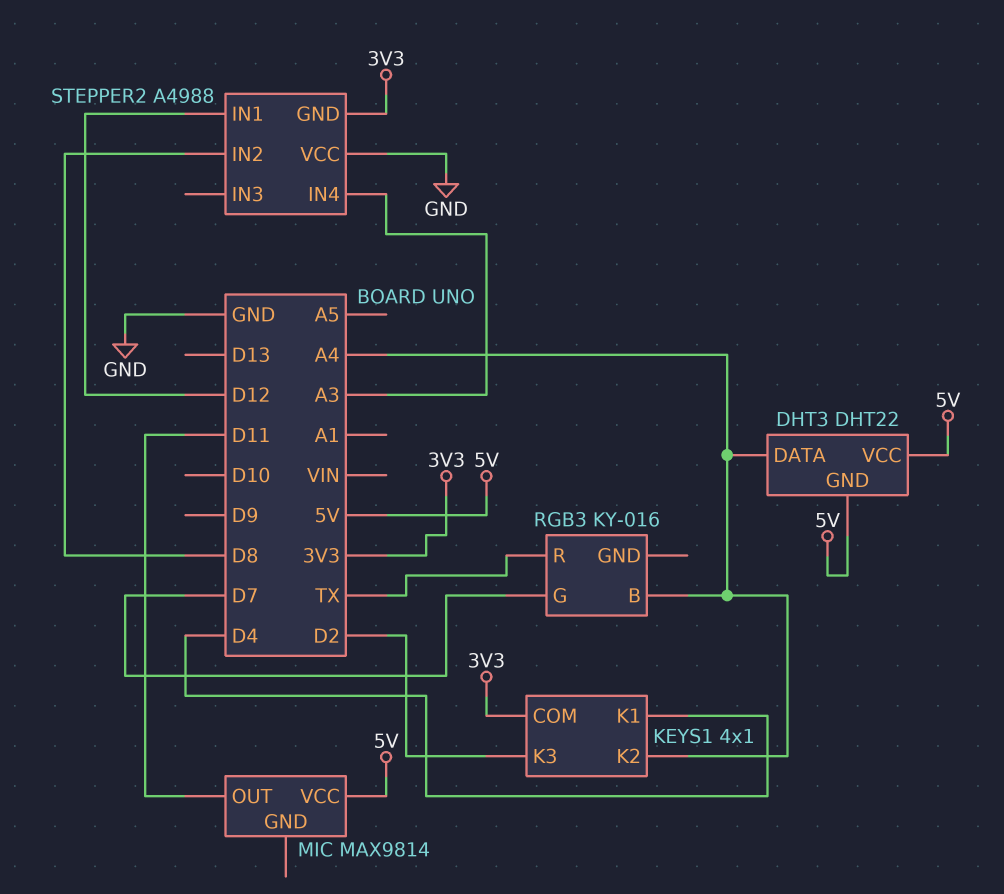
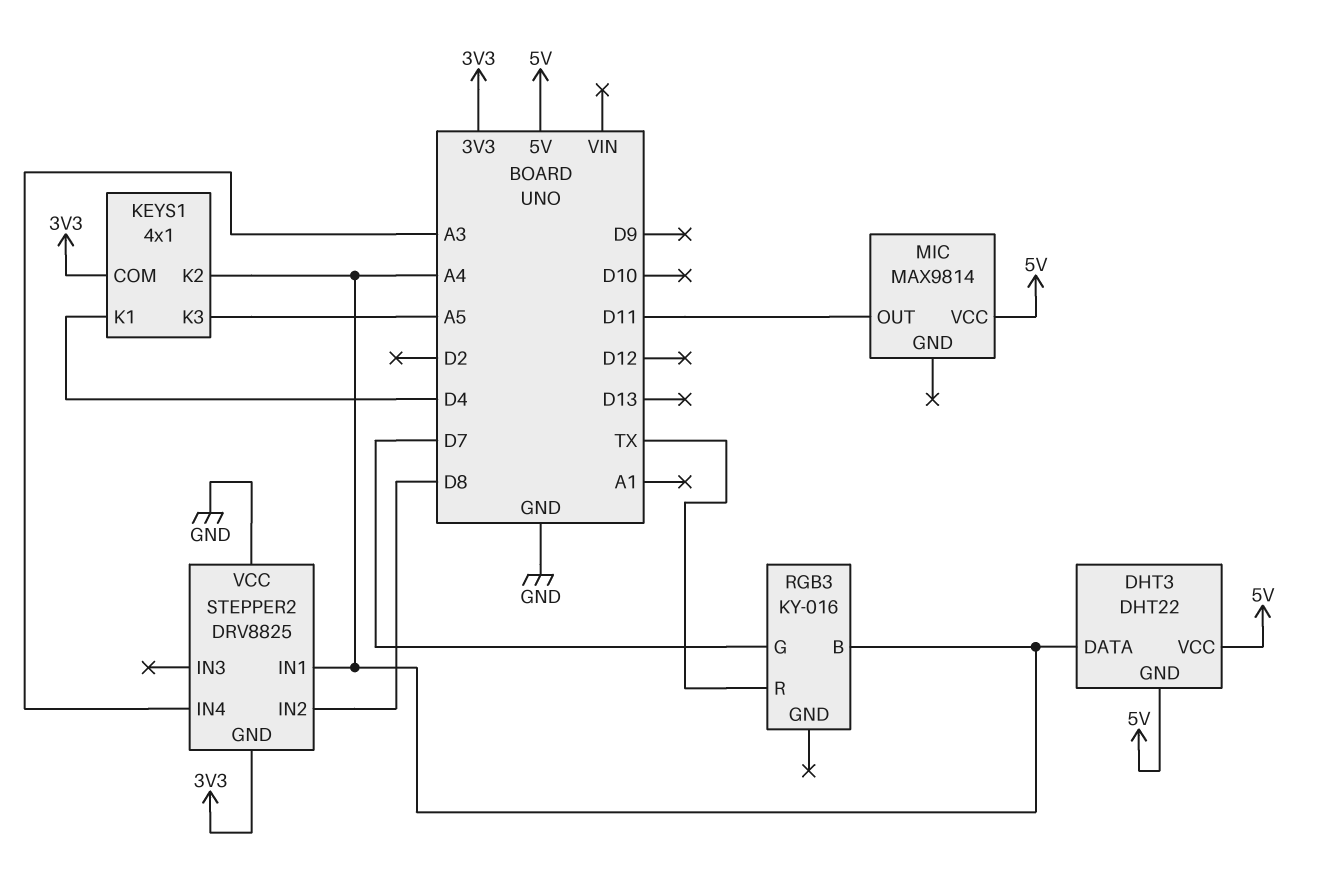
KEYS1 pin K3: D2 -> A5
STEPPER2: A4988 -> DRV8825
STEPPER2 pin IN1: D12 -> A4

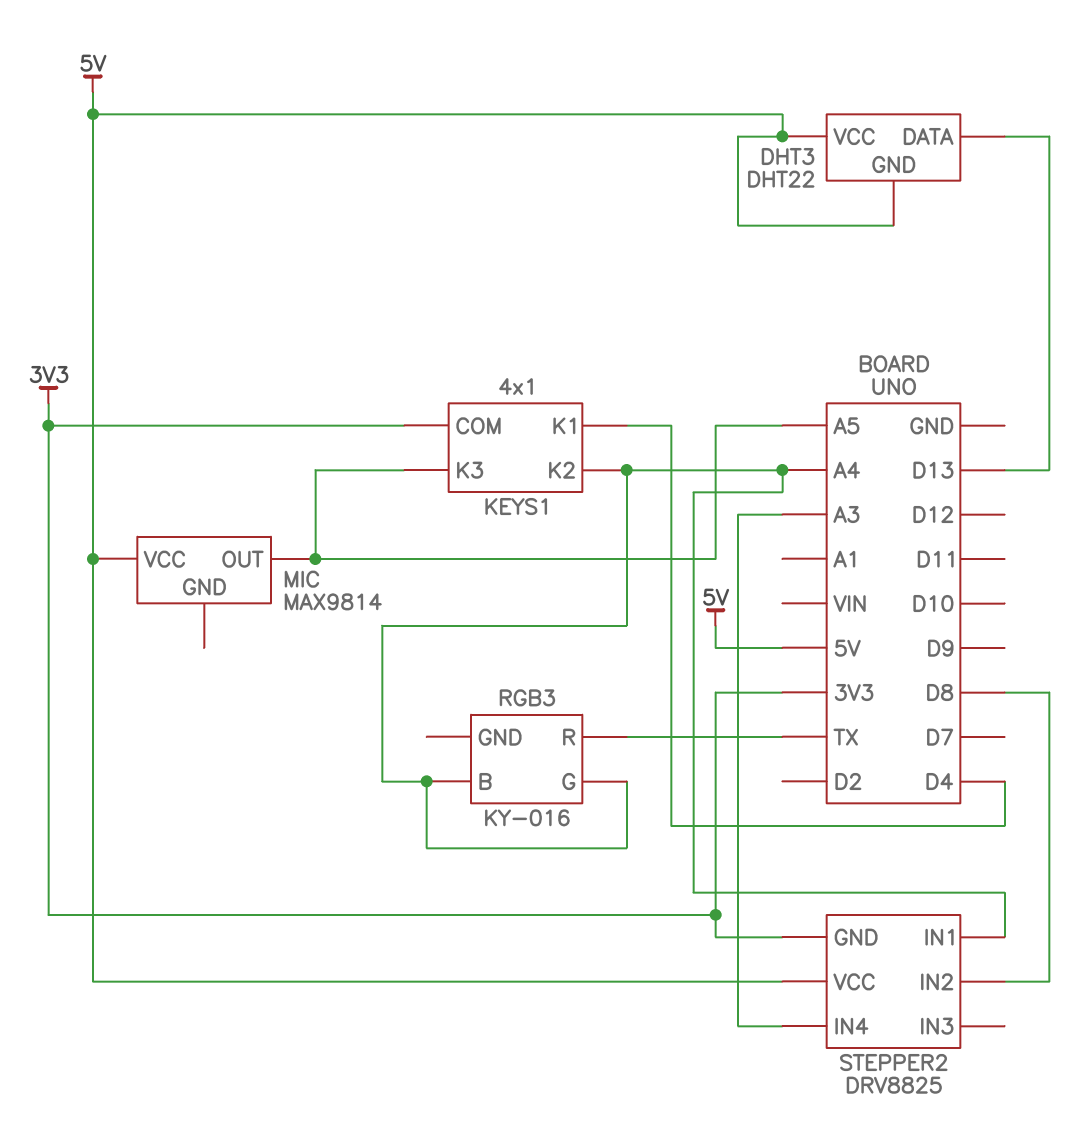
DHT3 pin DATA: A4 -> D13
MIC pin OUT: D11 -> A5
RGB3 pin G: D7 -> A4
STEPPER2 pin VCC: GND -> 5V

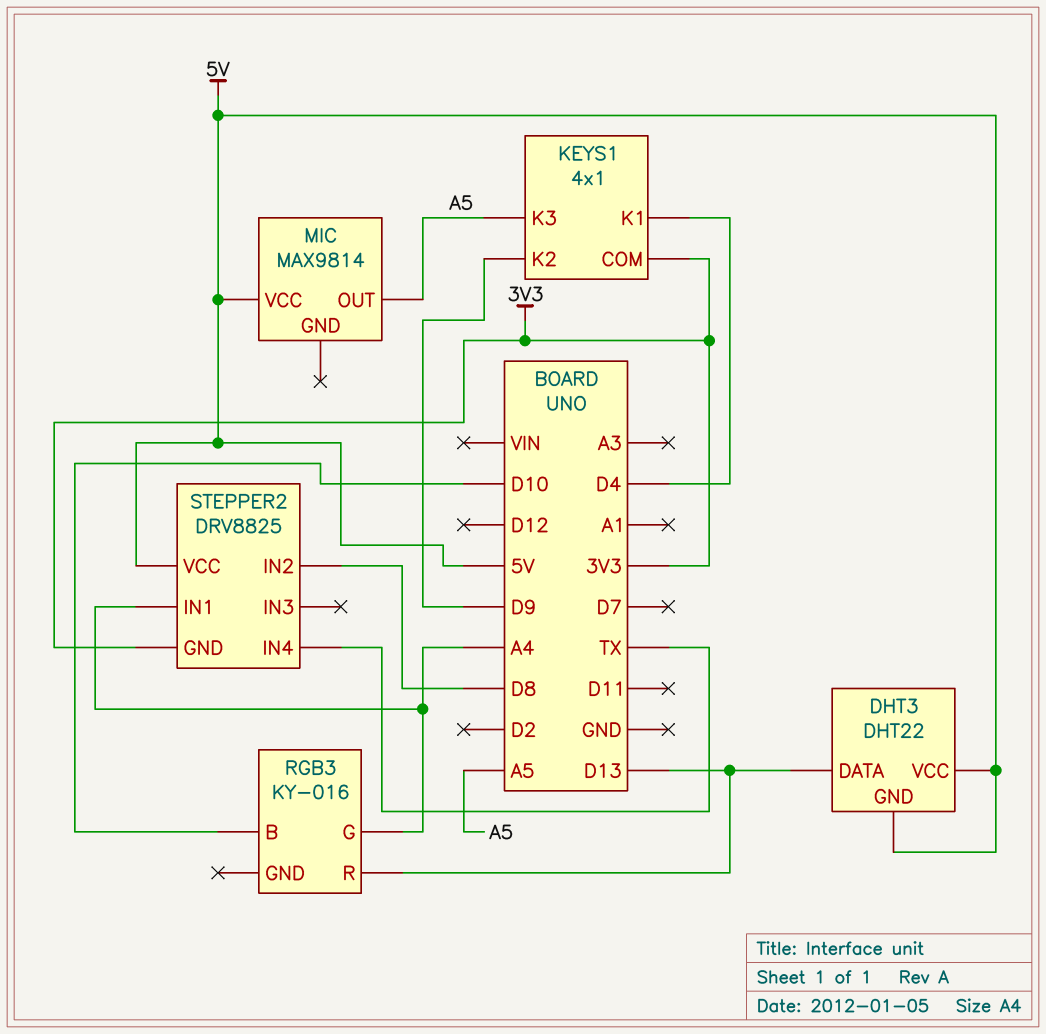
KEYS1 pin K2: A4 -> D9
RGB3 pin B: A4 -> D10
RGB3 pin R: TX -> D13
STEPPER2 pin IN4: A3 -> TX

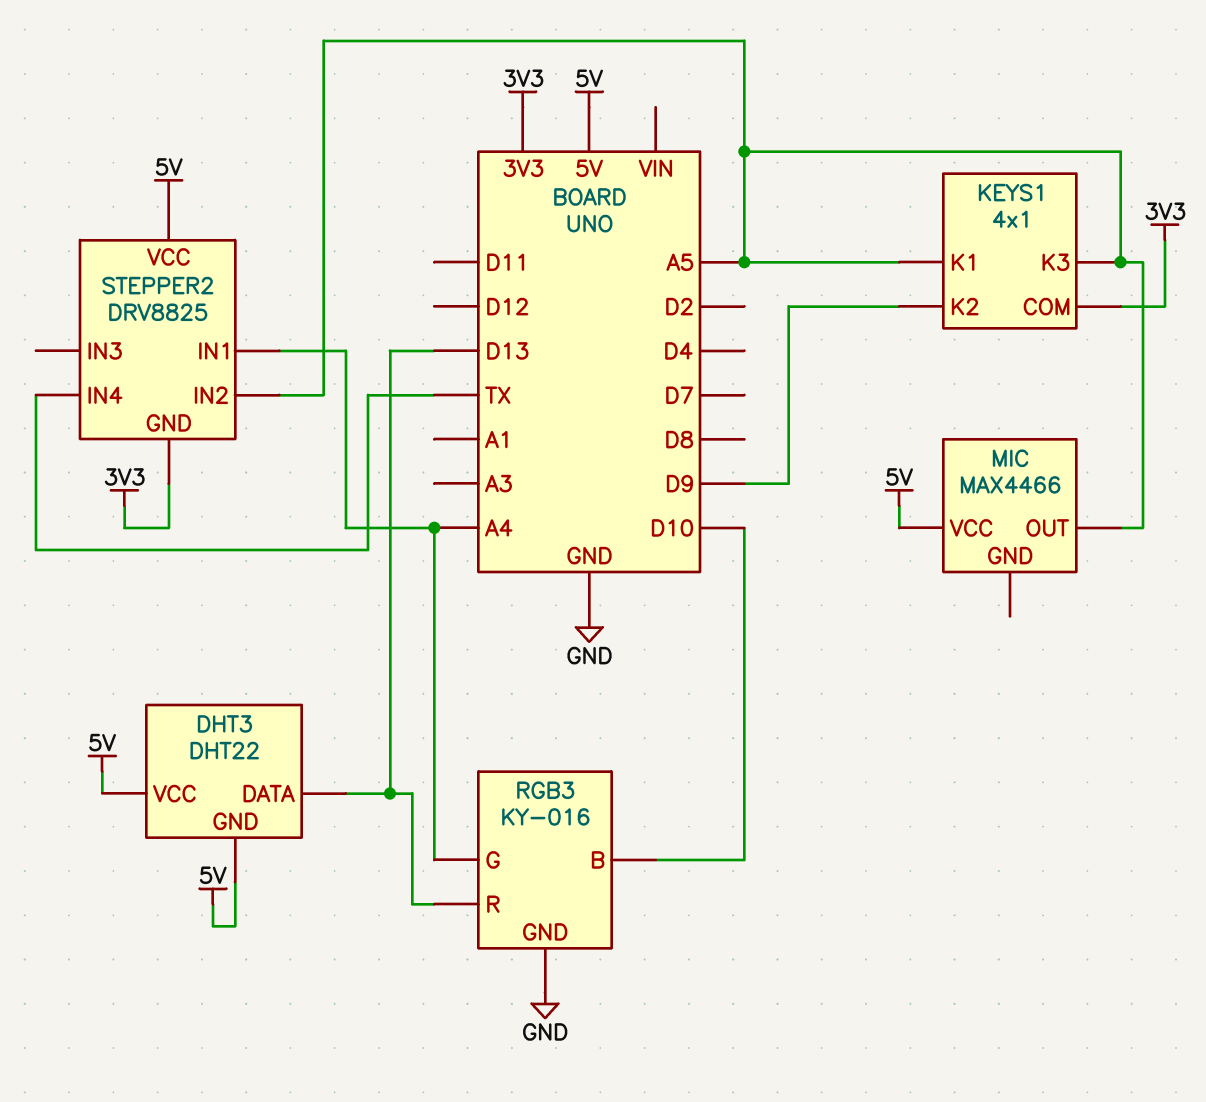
KEYS1 pin K1: D4 -> A5
MIC: MAX9814 -> MAX4466
RGB3 pin GND: none -> GND
STEPPER2 pin IN2: D8 -> A5

